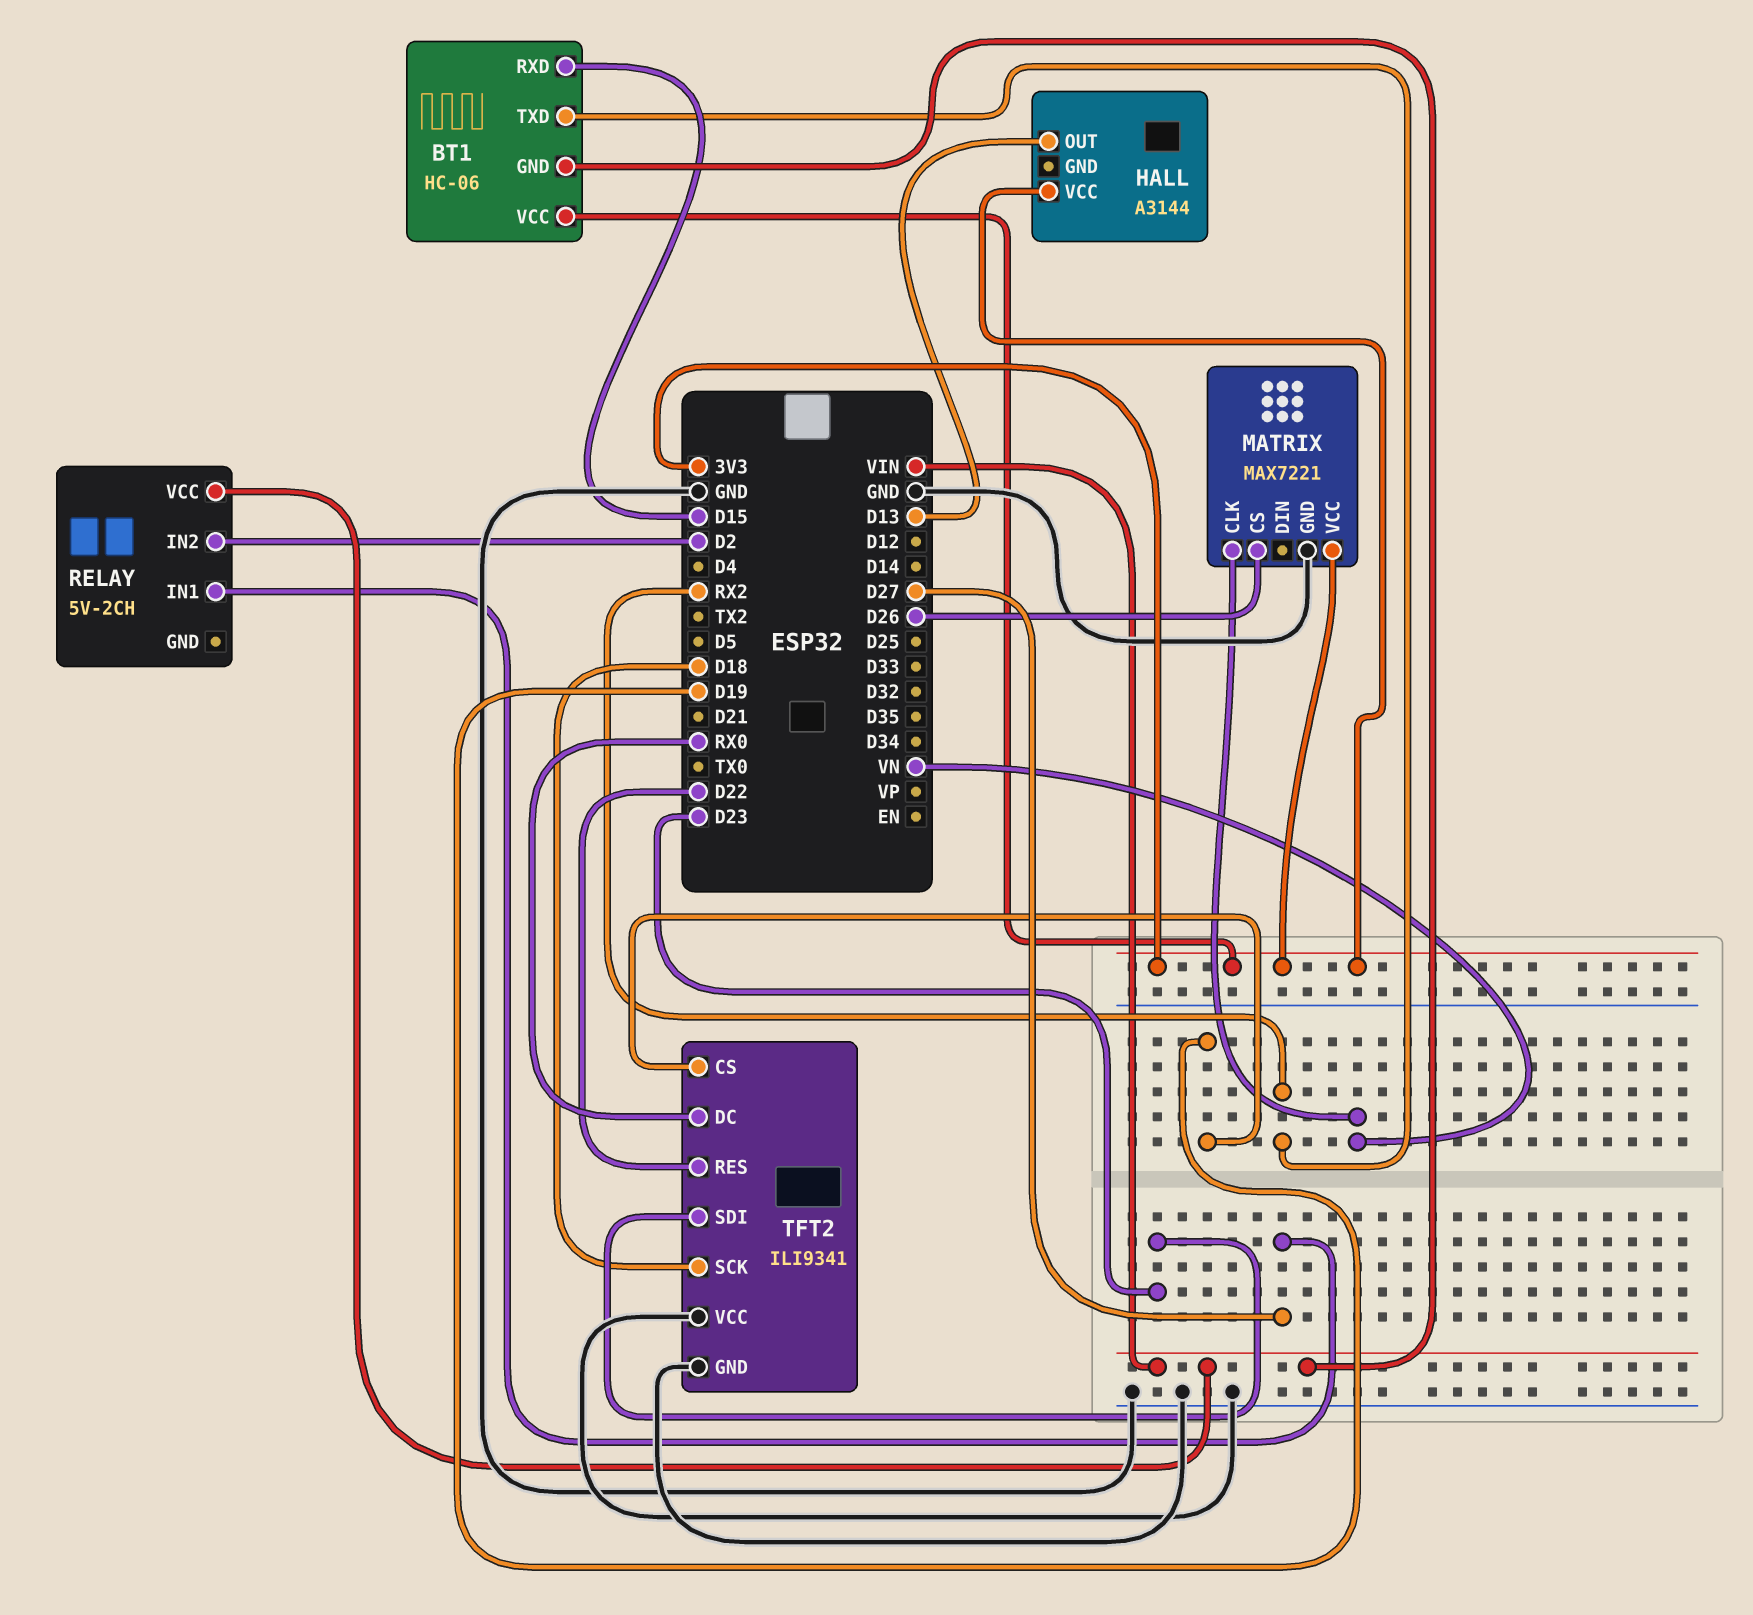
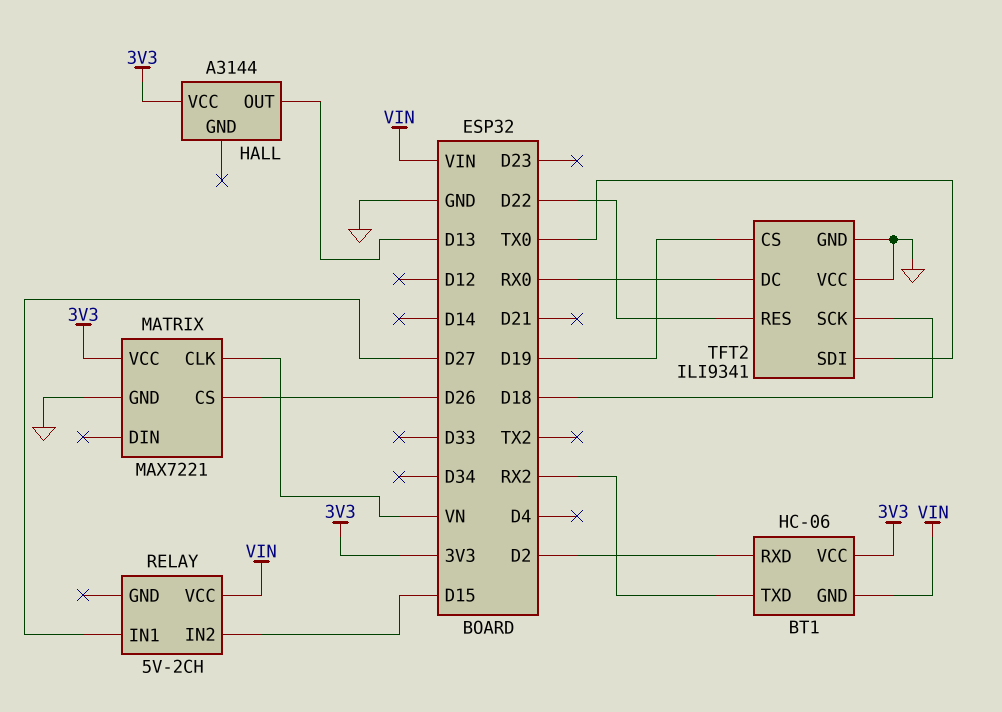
BT1 pin RXD: D15 -> D2
RELAY pin IN2: D2 -> D15
TFT2 pin SDI: D23 -> TX0

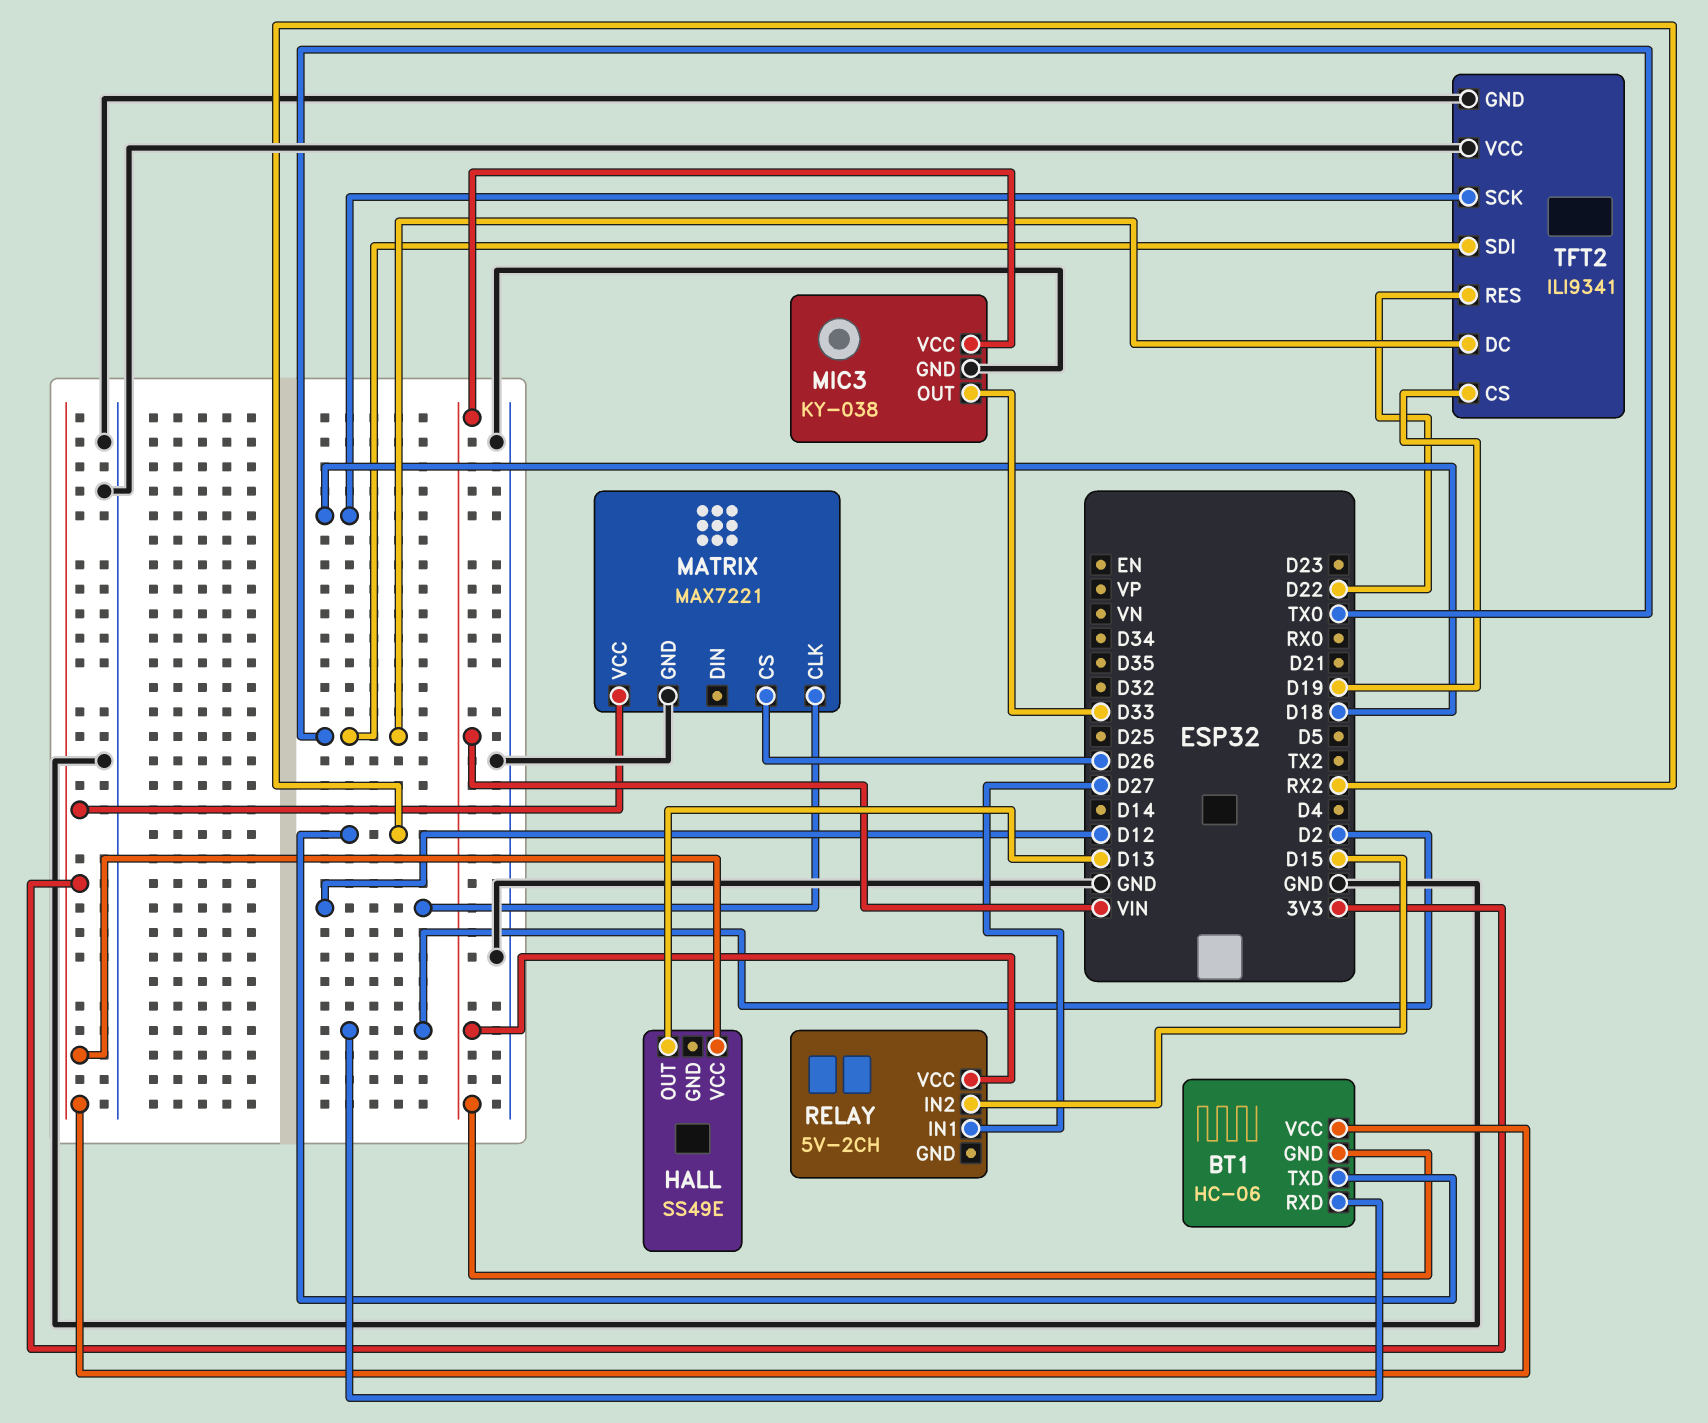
HALL: A3144 -> SS49E
MATRIX pin CLK: VN -> D12
MIC3: none -> KY-038
MIC3 pin GND: none -> GND
MIC3 pin OUT: none -> D33
MIC3 pin VCC: none -> VIN
TFT2 pin DC: RX0 -> TX0

